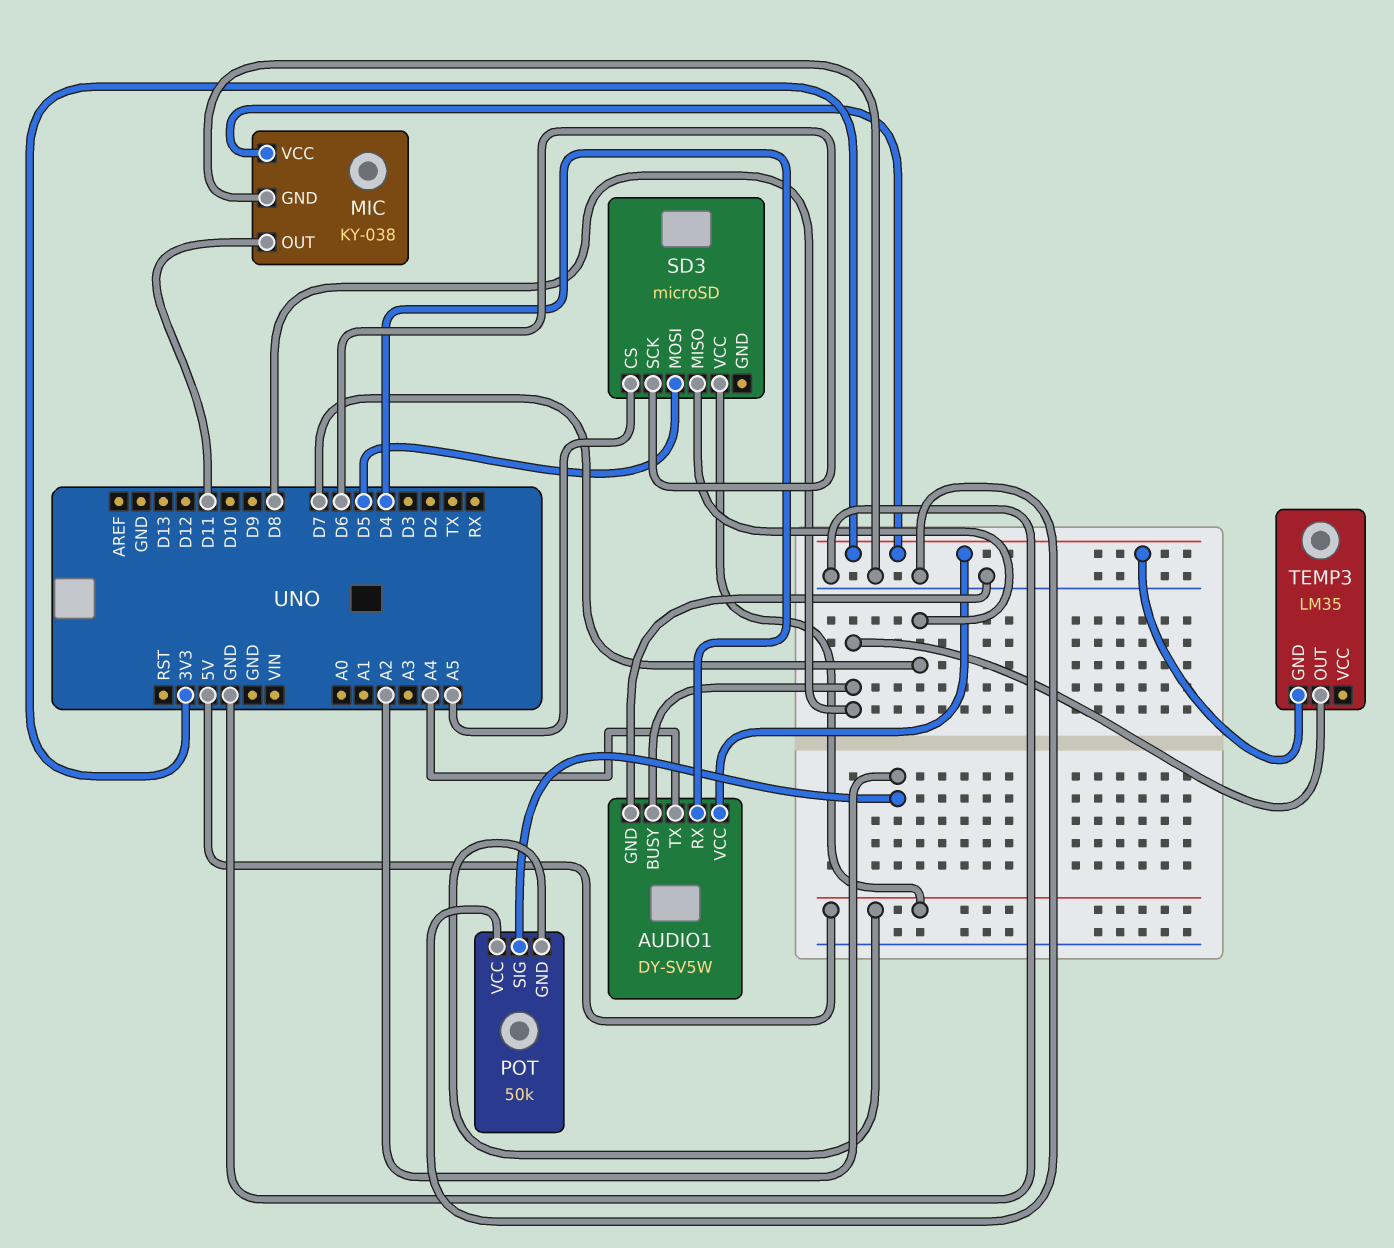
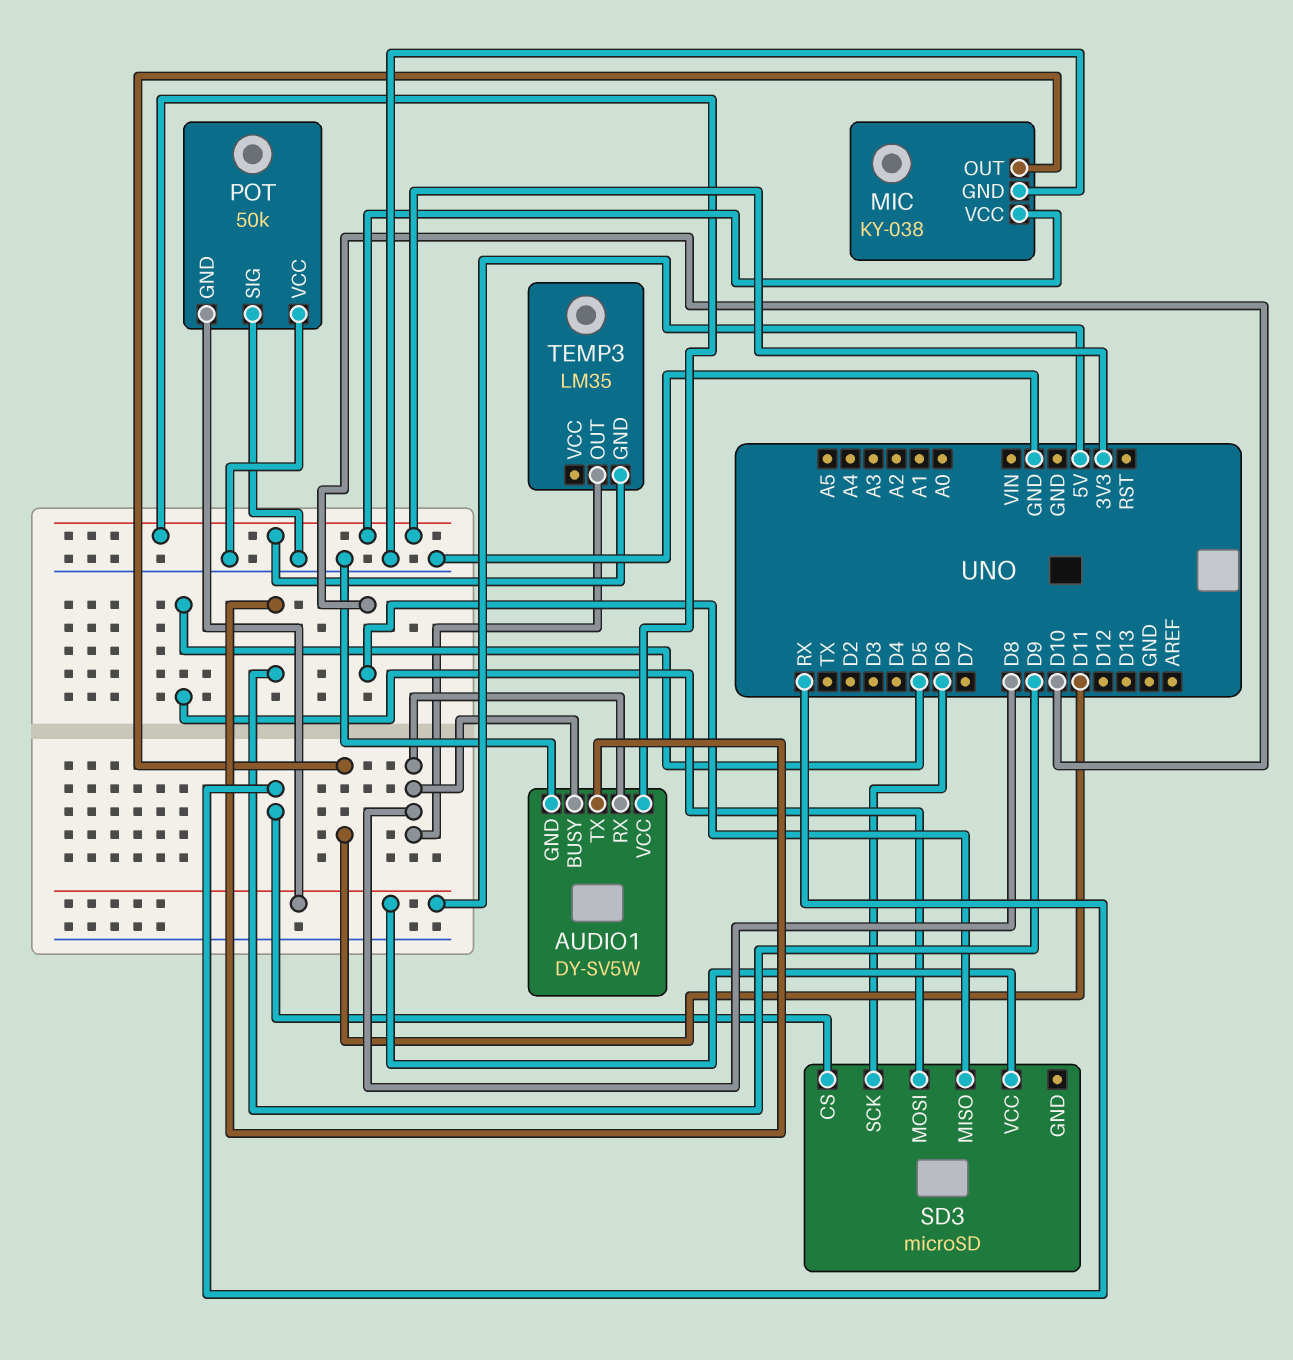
AUDIO1 pin RX: D4 -> D8
AUDIO1 pin TX: A4 -> D9
POT pin SIG: A2 -> GND
SD3 pin CS: A5 -> RX
SD3 pin MISO: D7 -> D10

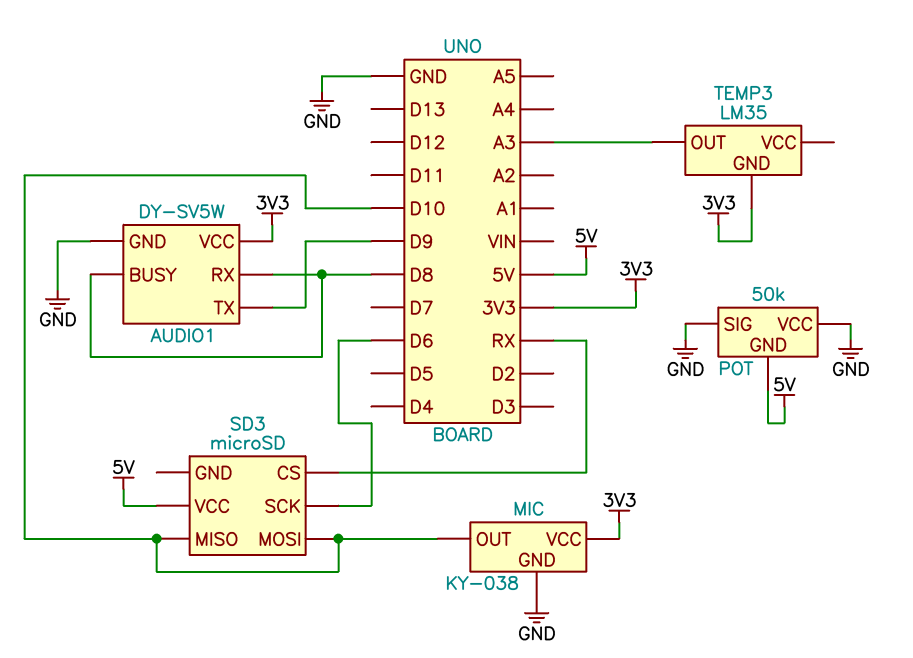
MIC pin OUT: D11 -> D10
SD3 pin MOSI: D5 -> D10
TEMP3 pin OUT: D8 -> A3

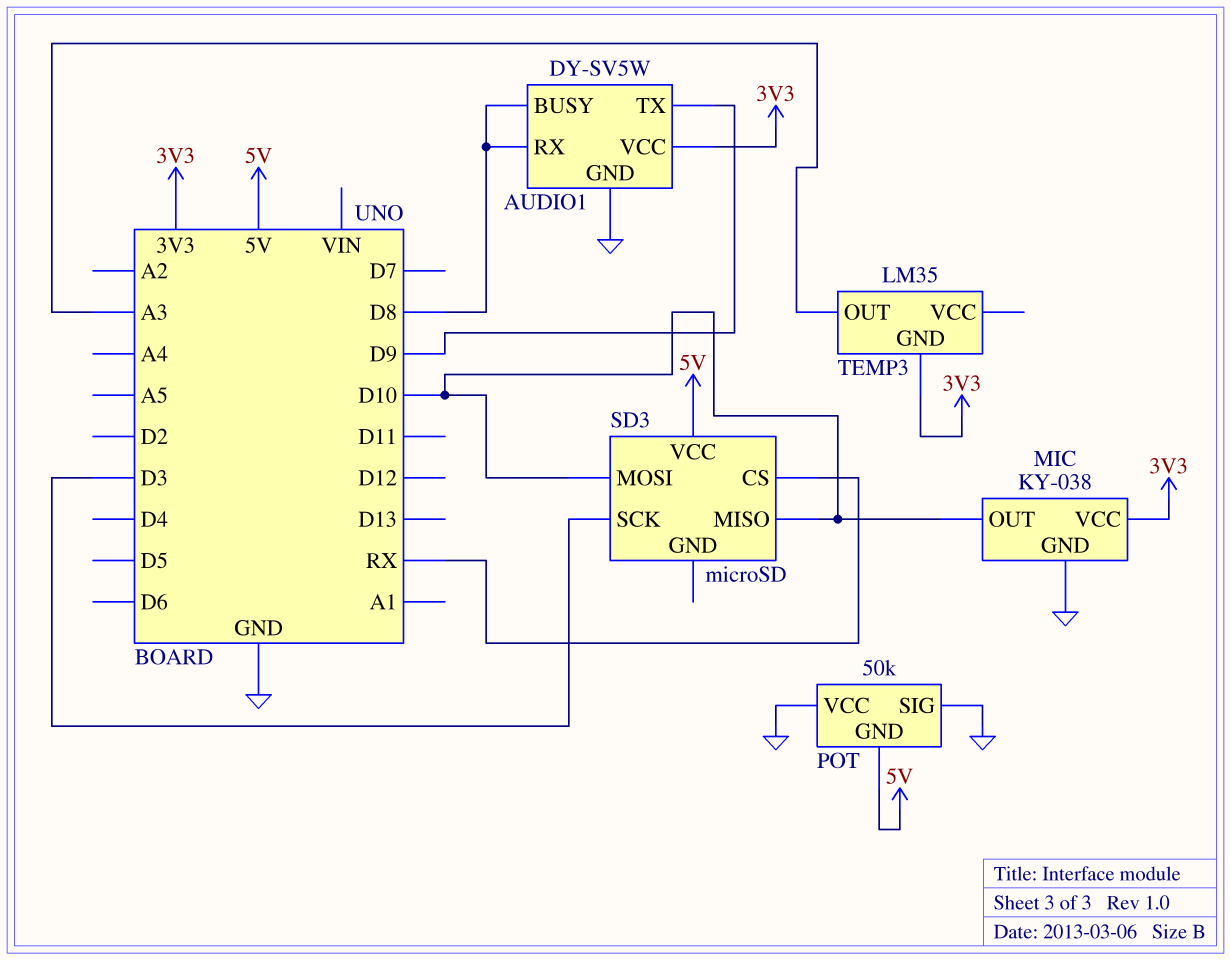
SD3 pin SCK: D6 -> D3

